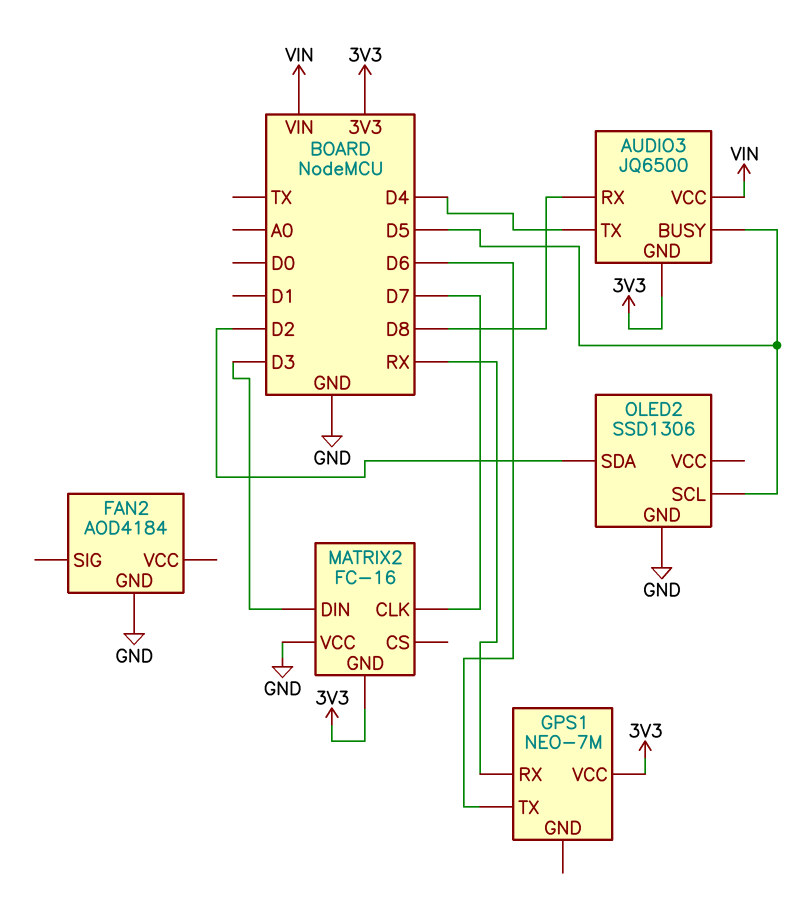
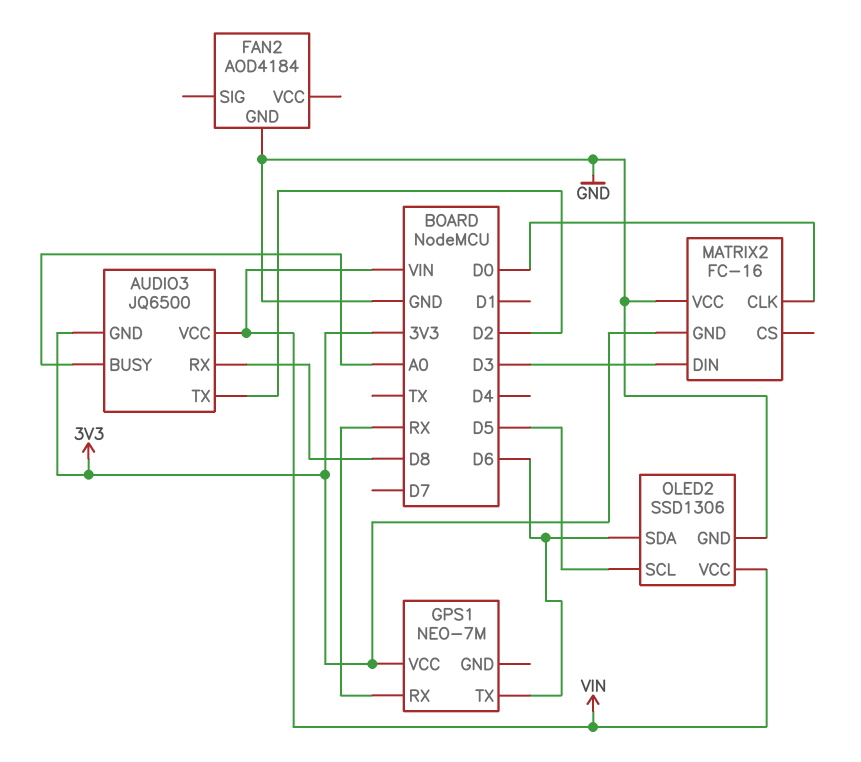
AUDIO3 pin BUSY: D5 -> A0
AUDIO3 pin TX: D4 -> D2
MATRIX2 pin CLK: D7 -> D0
OLED2 pin SDA: D2 -> D6
OLED2 pin VCC: none -> VIN

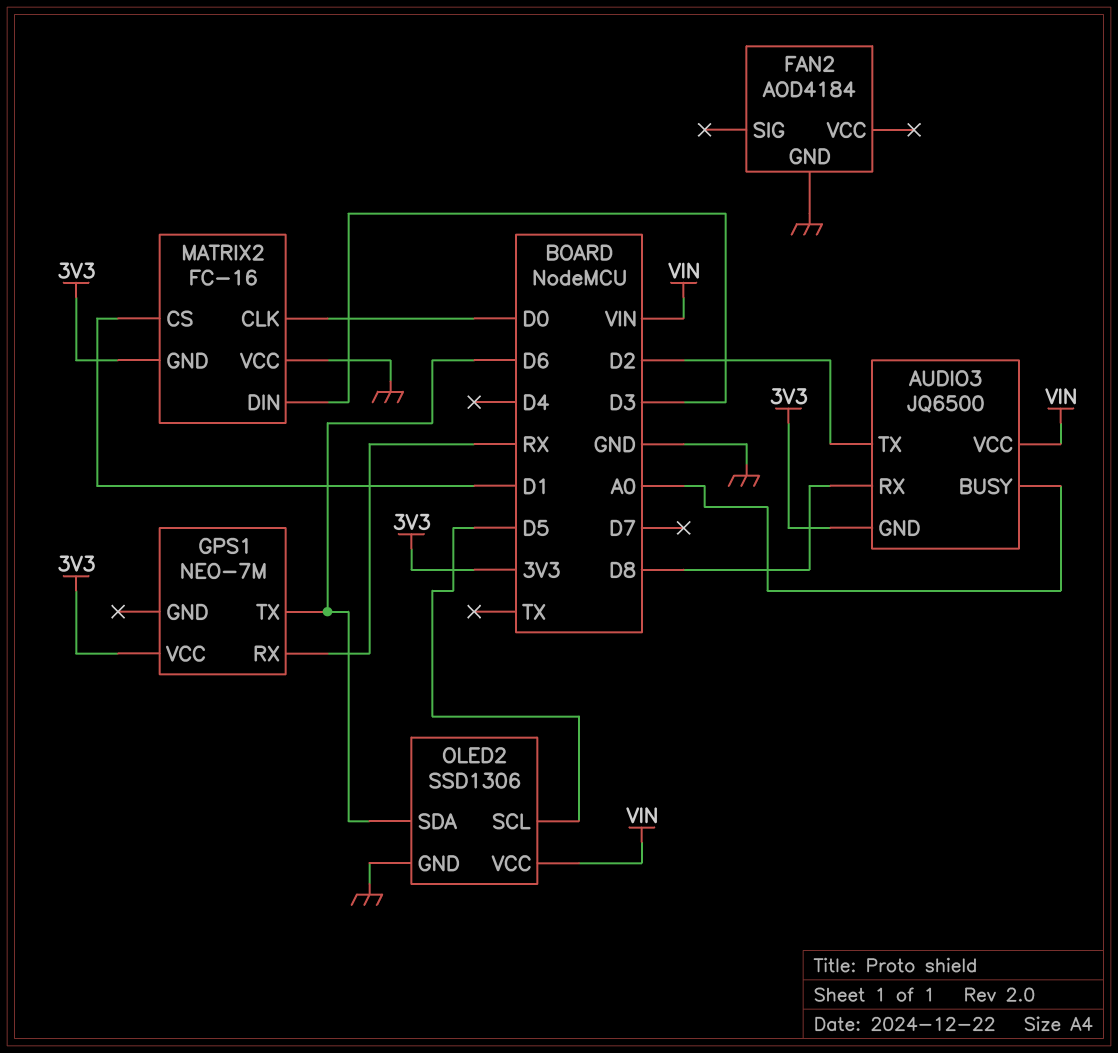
MATRIX2 pin CS: none -> D1

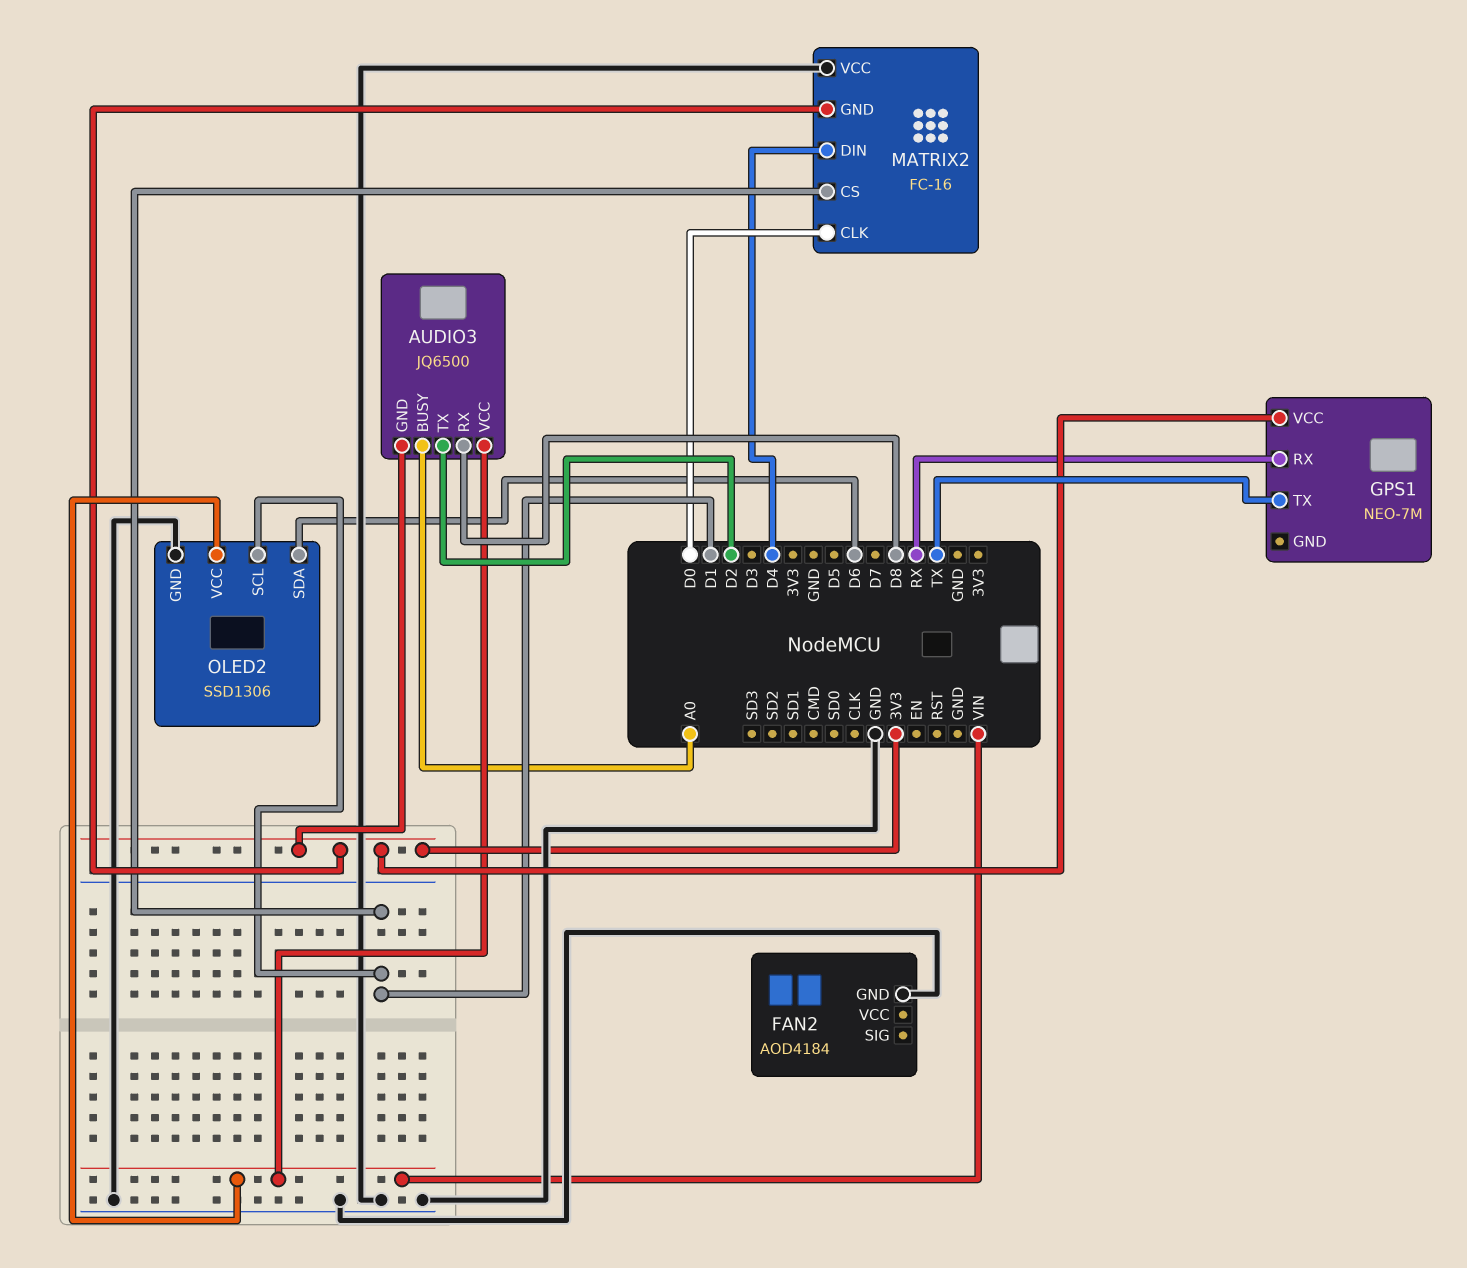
GPS1 pin TX: D6 -> TX
MATRIX2 pin DIN: D3 -> D4
OLED2 pin SCL: D5 -> D1

